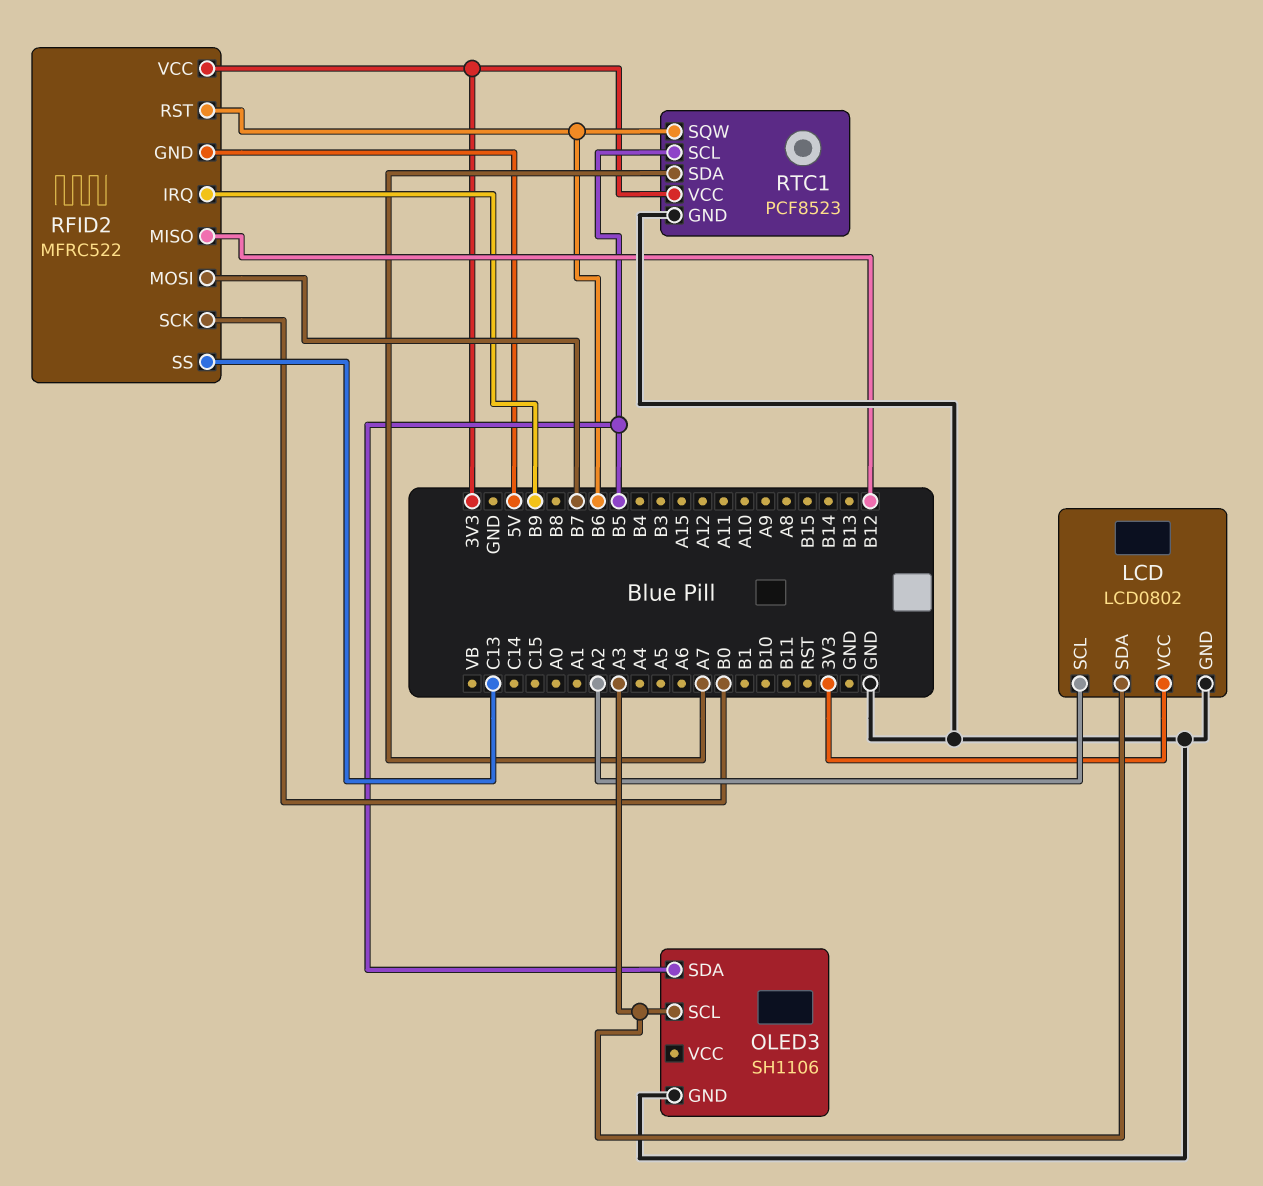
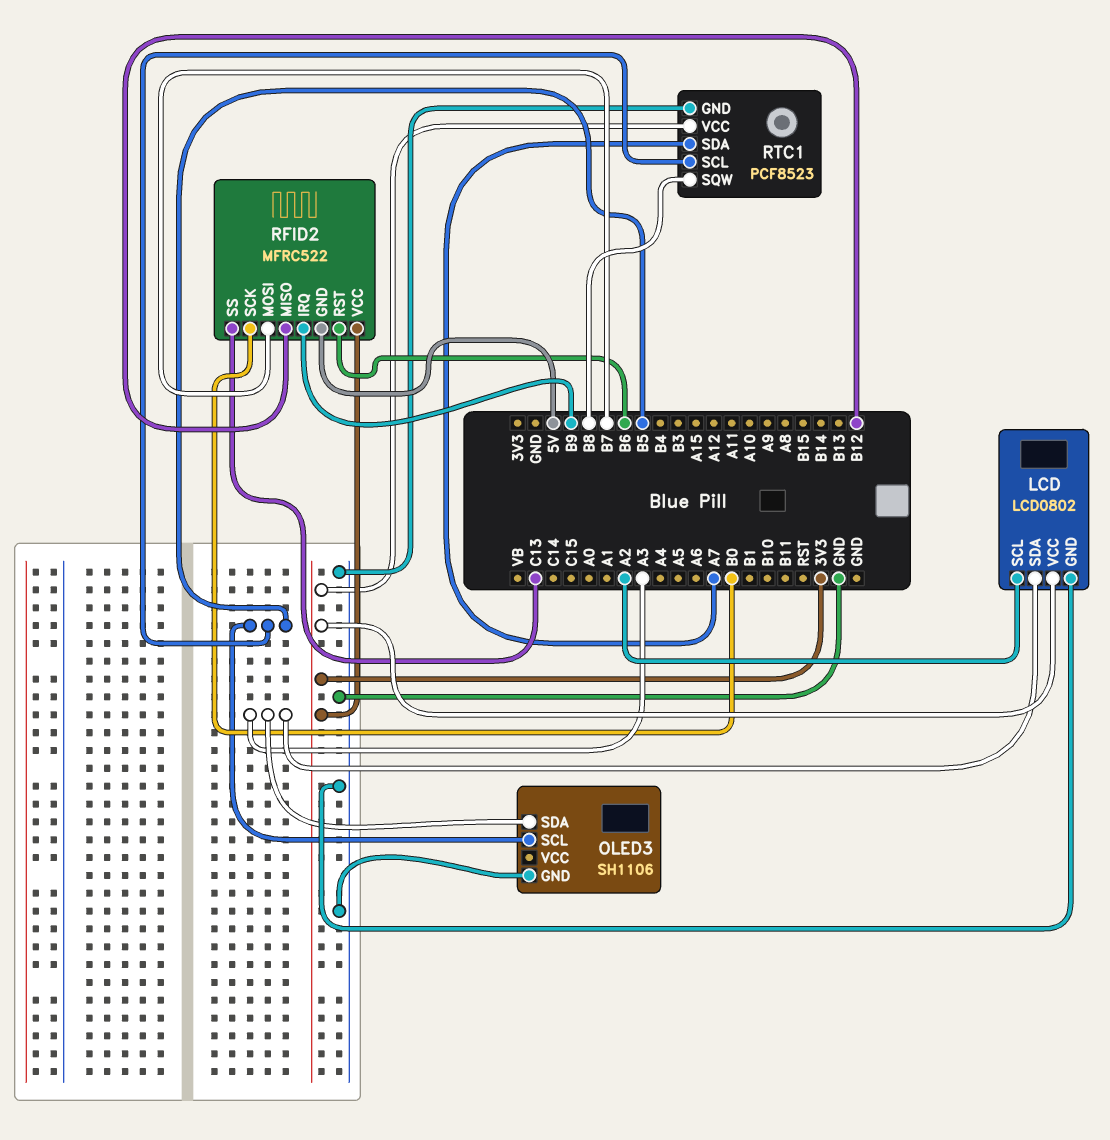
OLED3 pin SCL: A3 -> B5
OLED3 pin SDA: B5 -> A3
RTC1 pin SQW: B6 -> B8

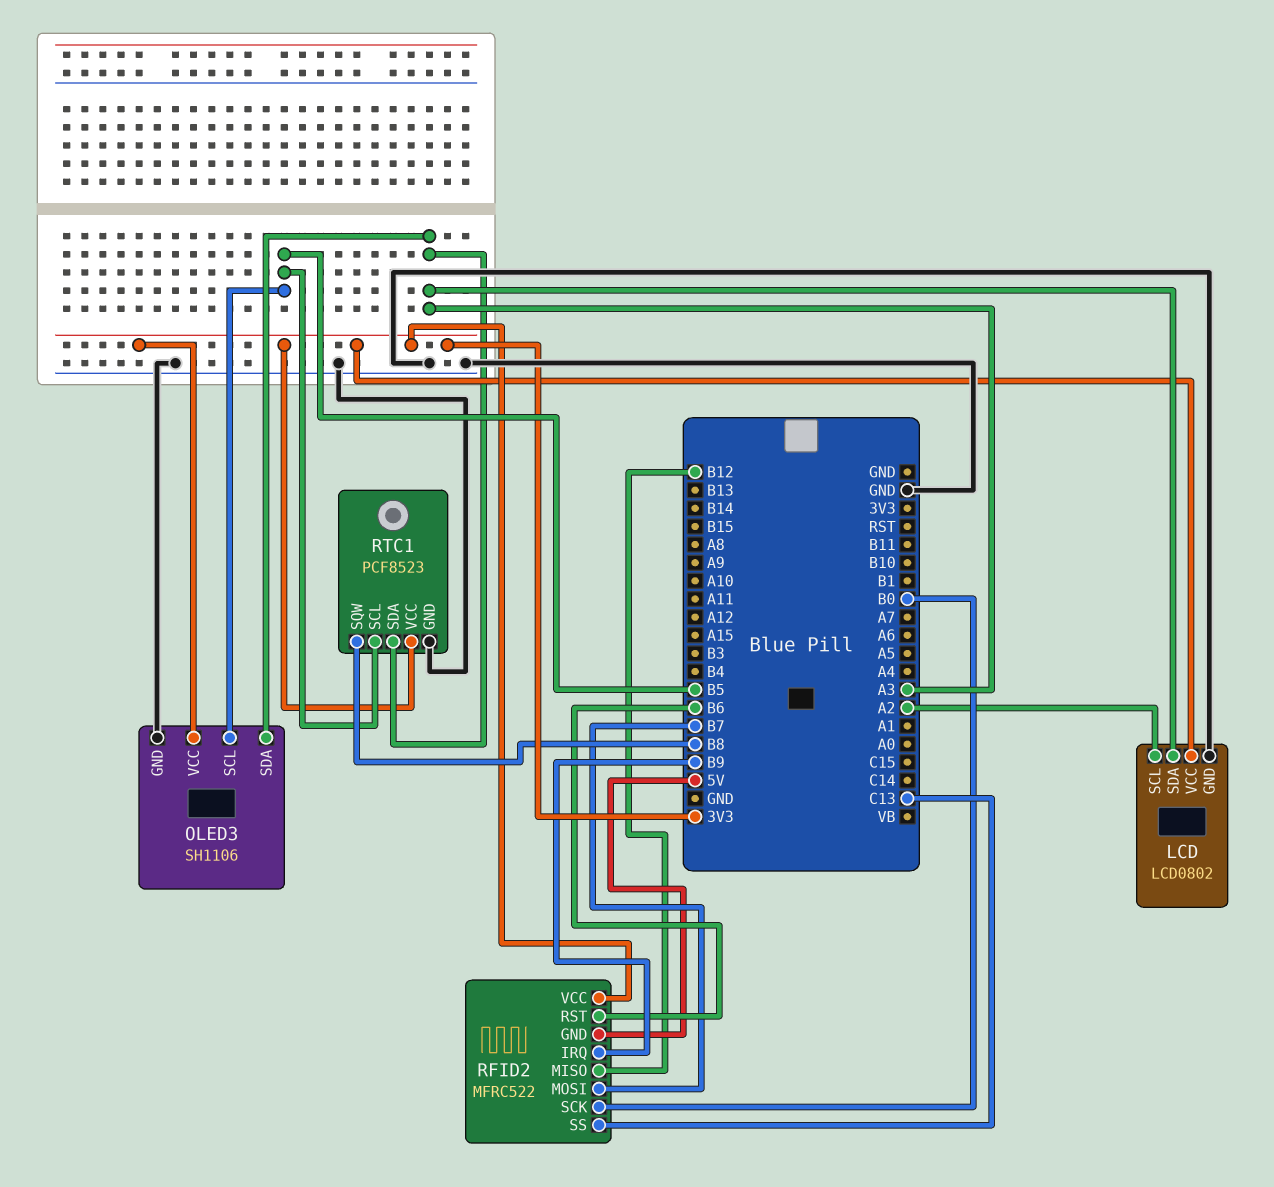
OLED3 pin VCC: none -> 3V3
RTC1 pin SDA: A7 -> A3

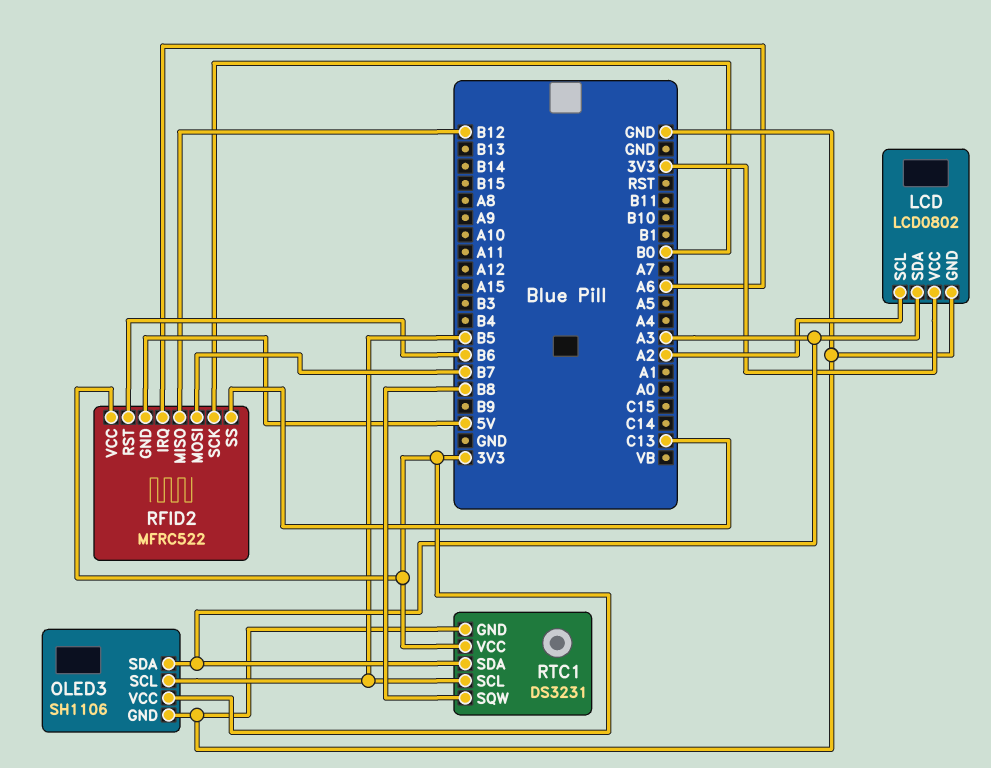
RFID2 pin IRQ: B9 -> A6
RTC1: PCF8523 -> DS3231

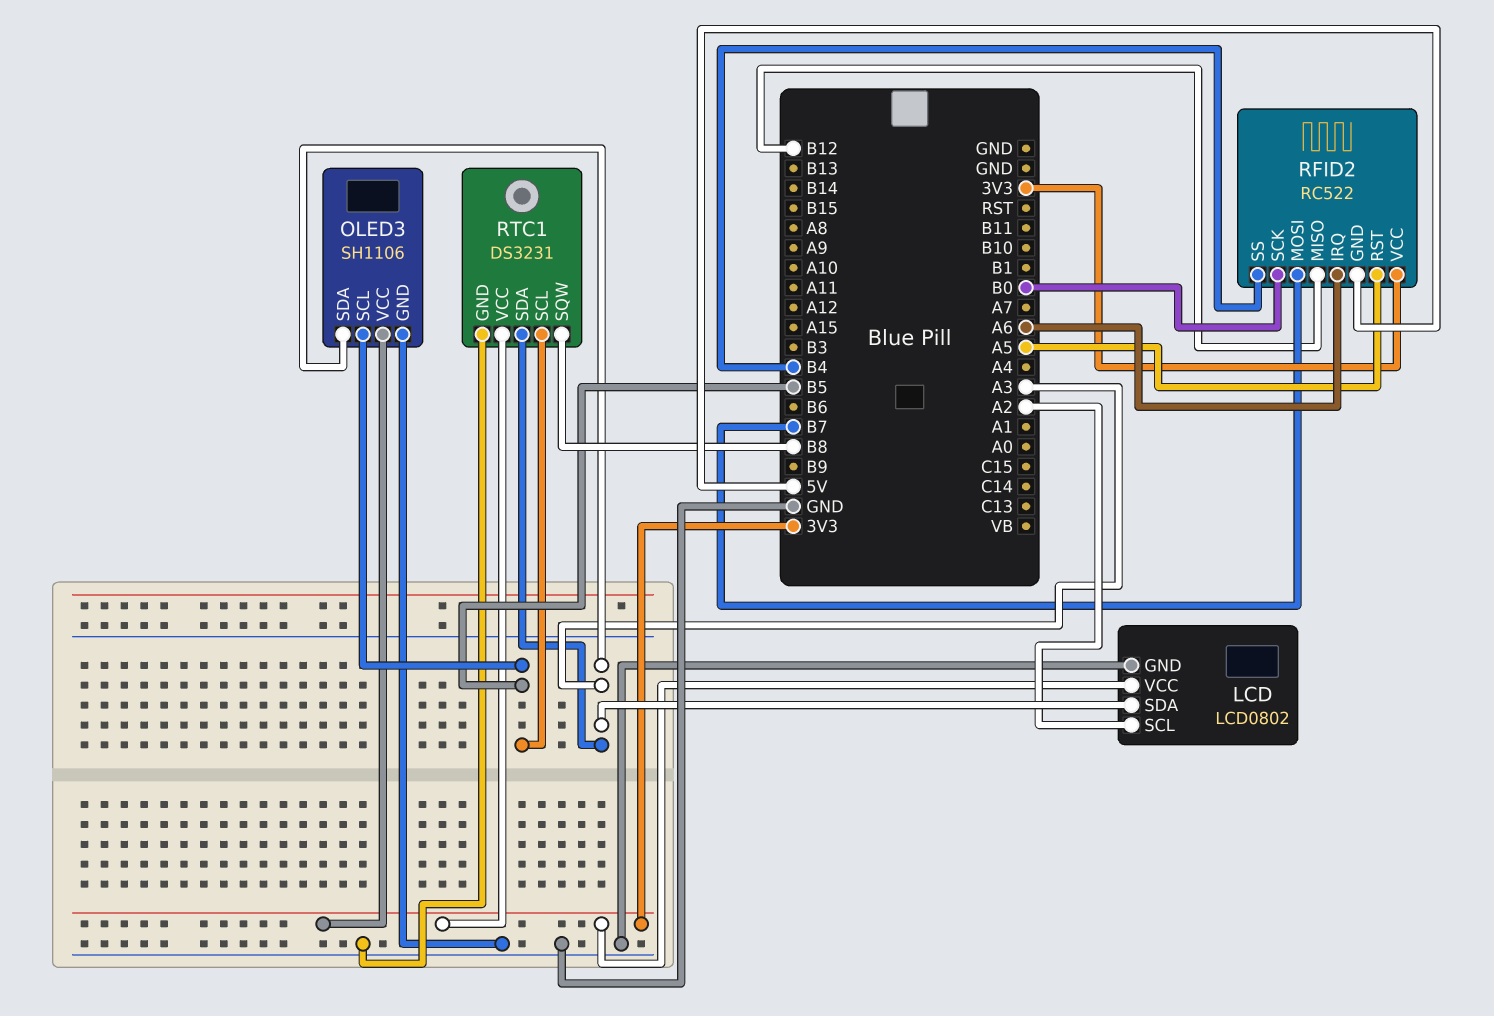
RFID2: MFRC522 -> RC522
RFID2 pin RST: B6 -> A5
RFID2 pin SS: C13 -> B4

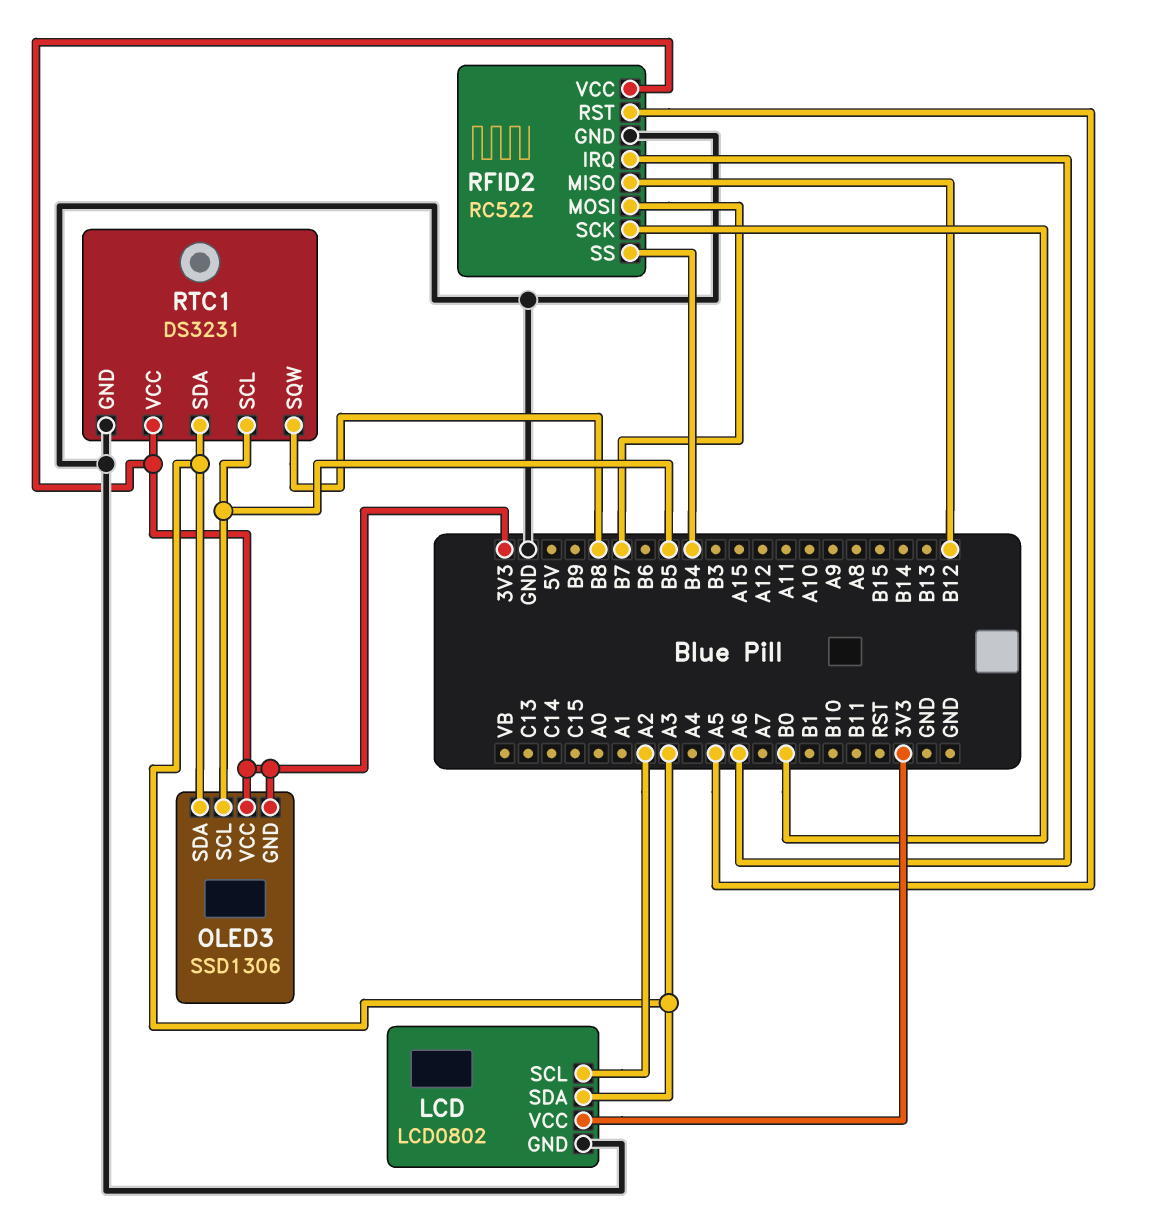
OLED3: SH1106 -> SSD1306
OLED3 pin GND: GND -> 3V3
RFID2 pin GND: 5V -> GND

